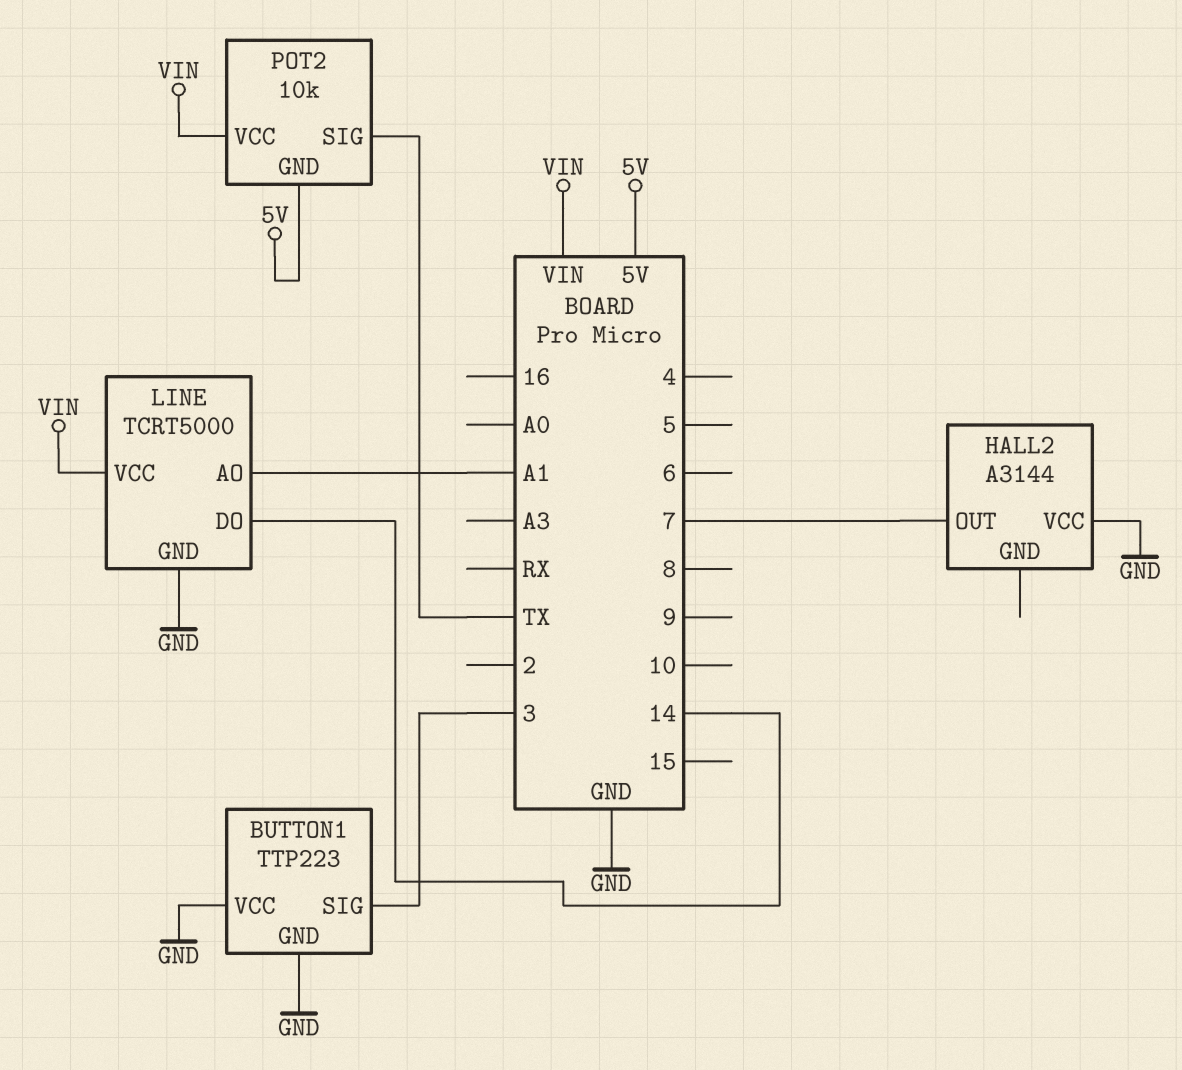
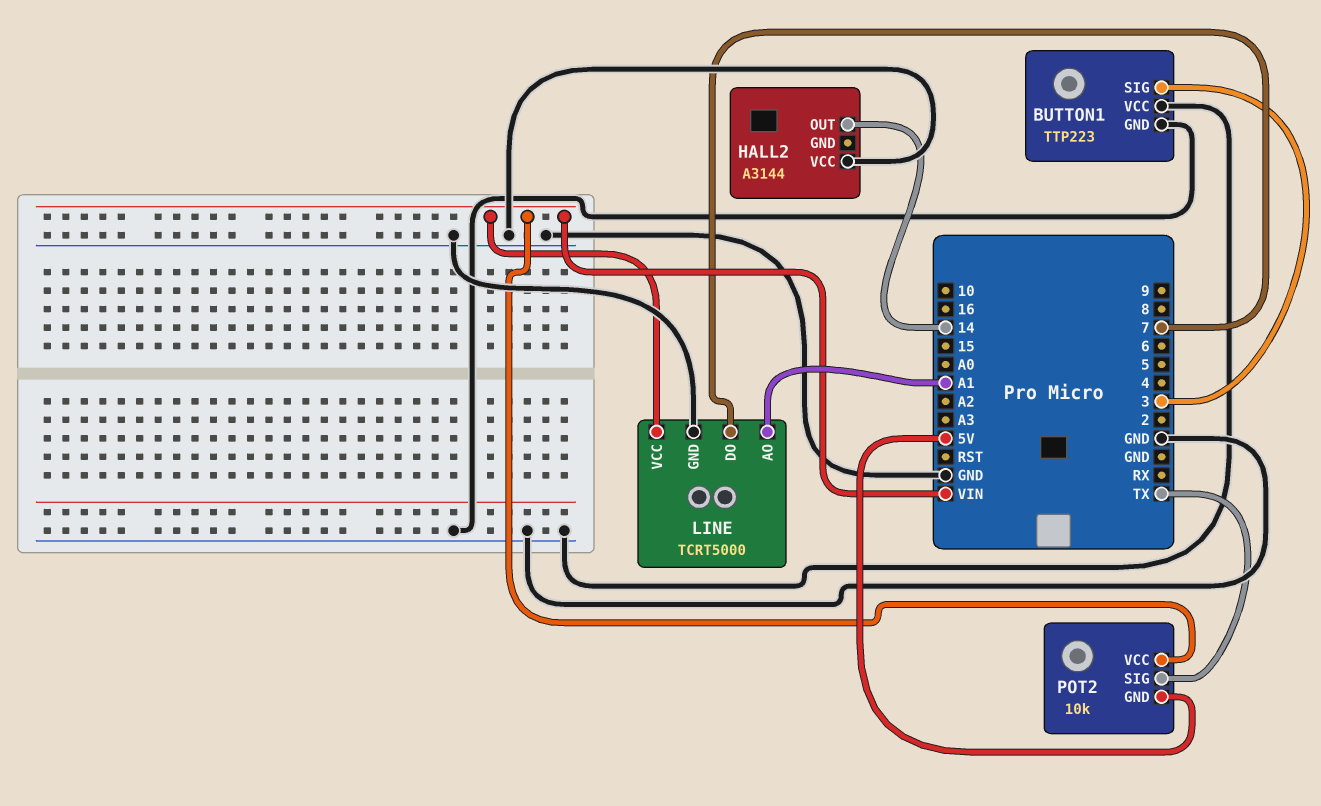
HALL2 pin OUT: 7 -> 14
LINE pin DO: 14 -> 7

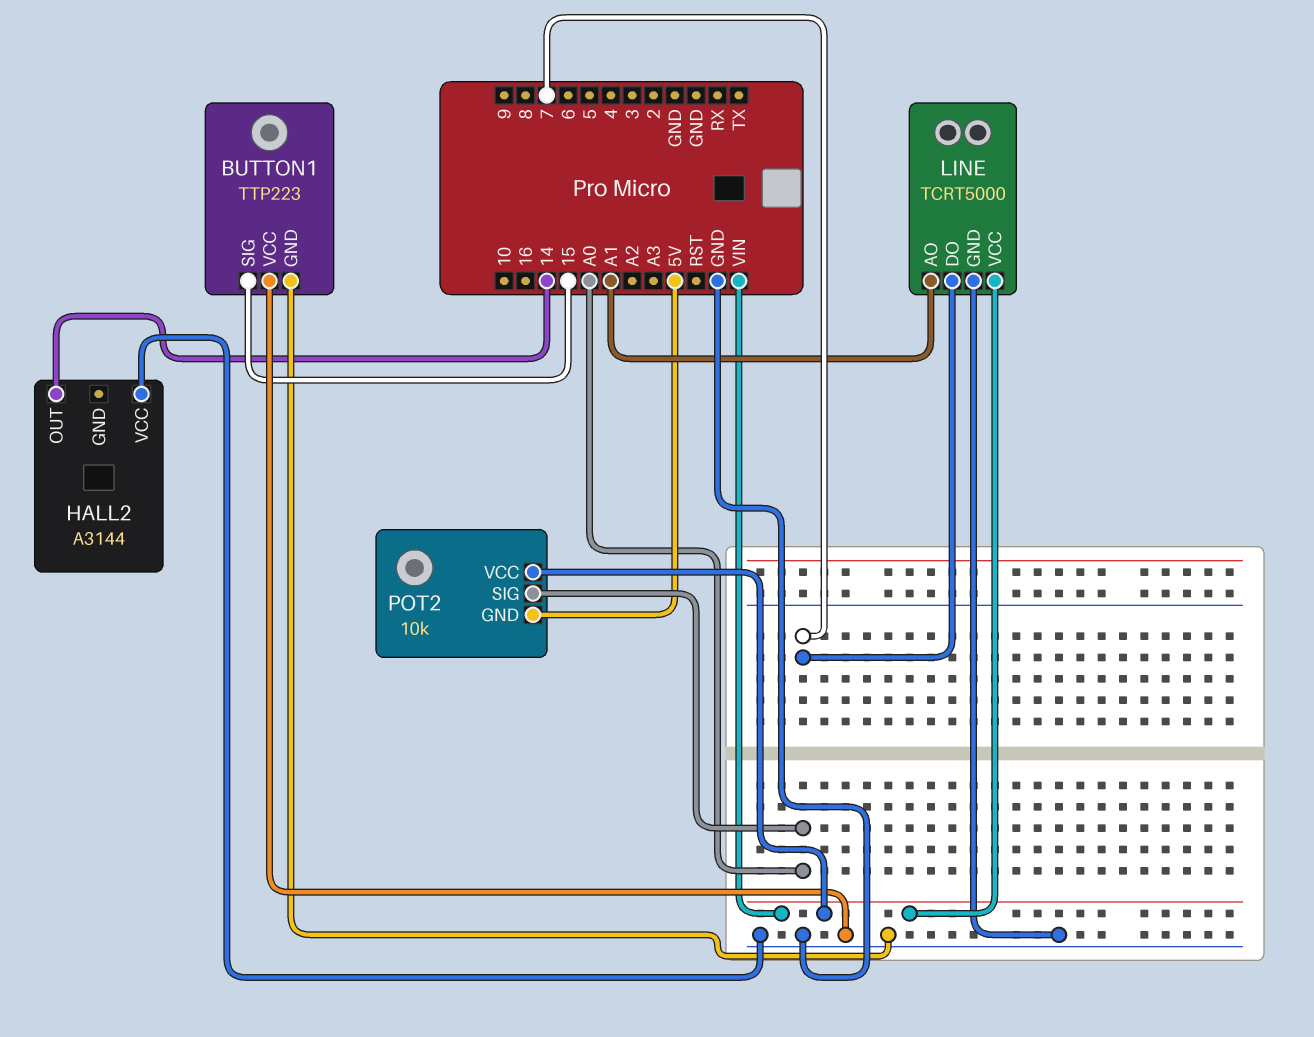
BUTTON1 pin SIG: 3 -> 15
POT2 pin SIG: TX -> A0

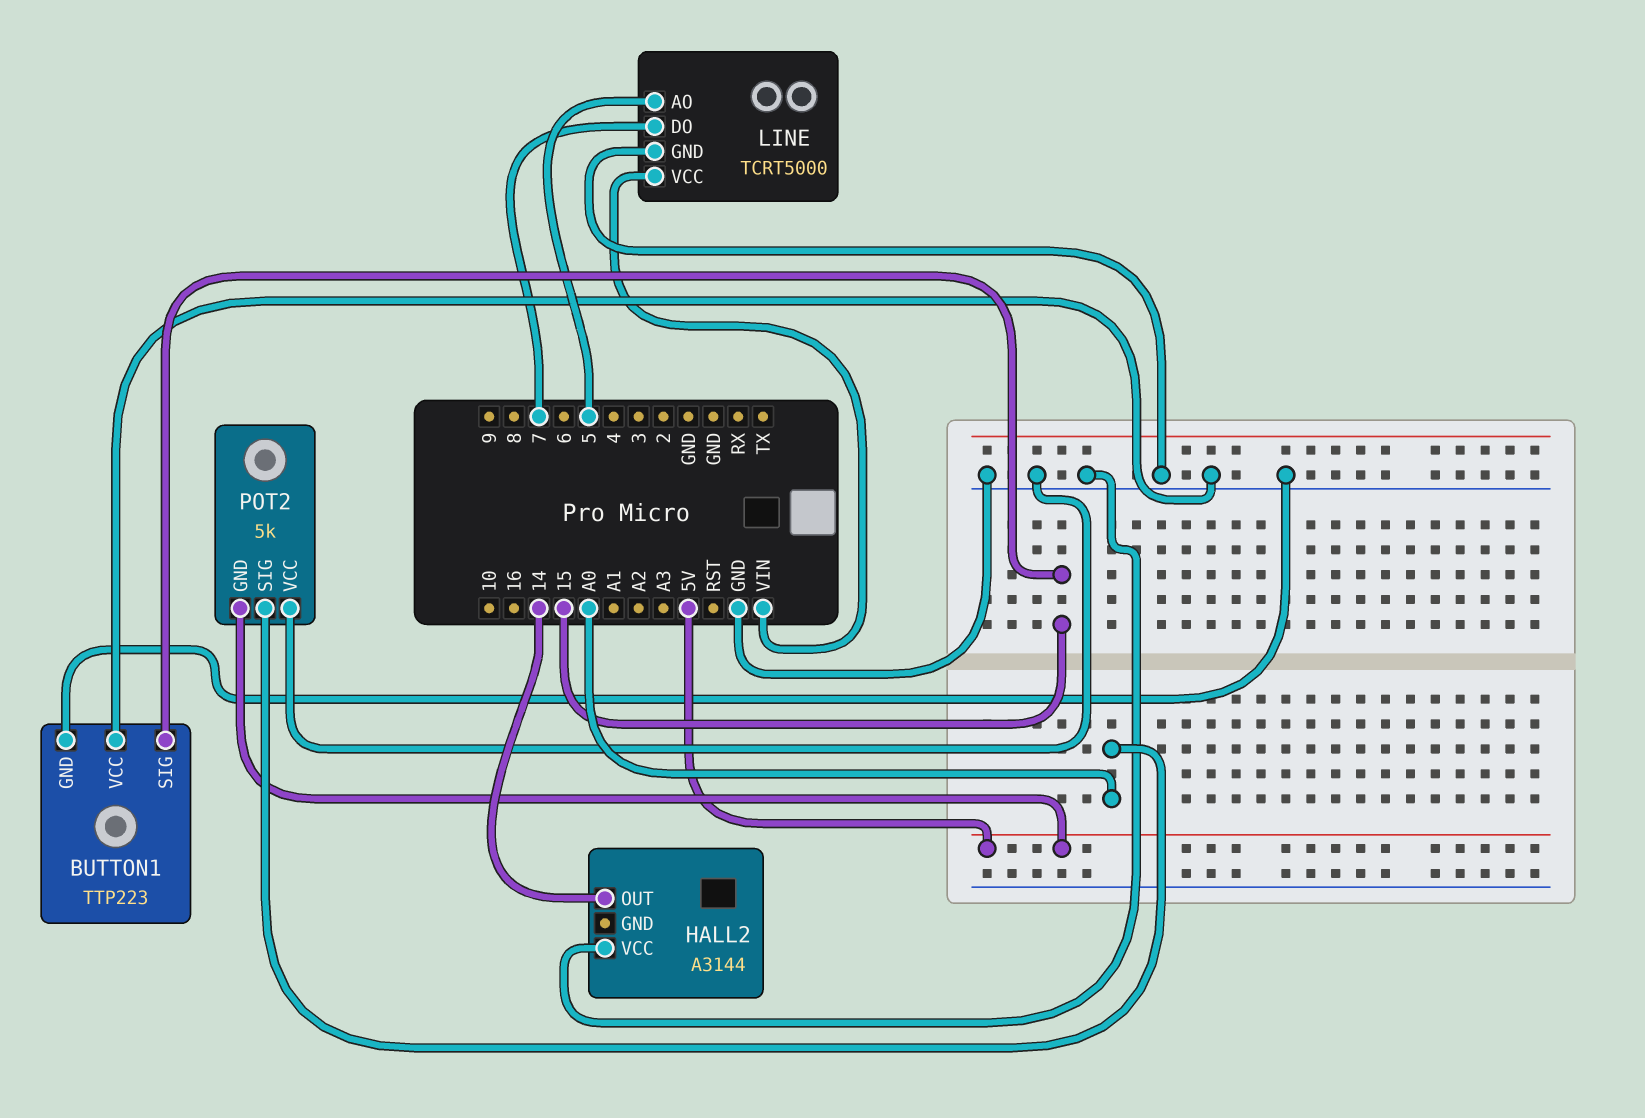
LINE pin AO: A1 -> 5
POT2: 10k -> 5k
POT2 pin VCC: VIN -> GND

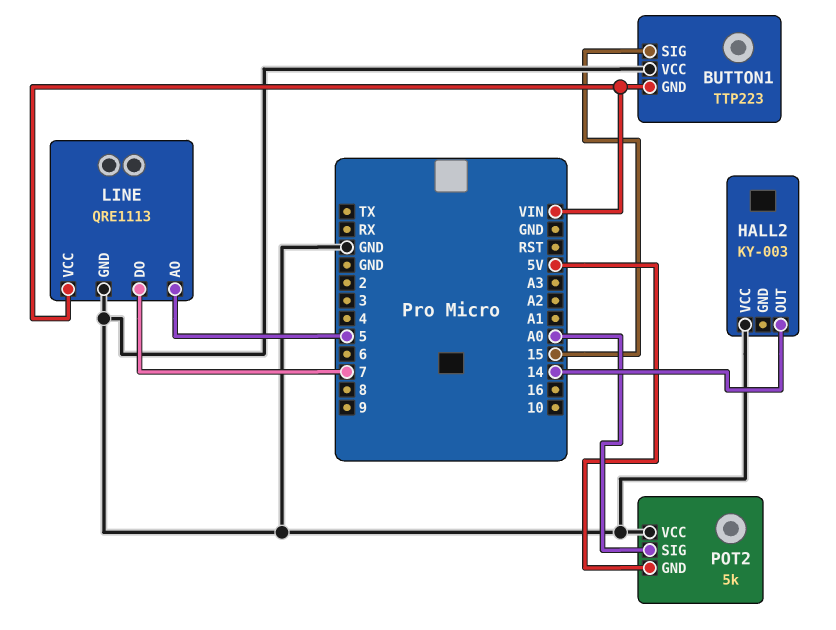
BUTTON1 pin GND: GND -> VIN
HALL2: A3144 -> KY-003
LINE: TCRT5000 -> QRE1113

